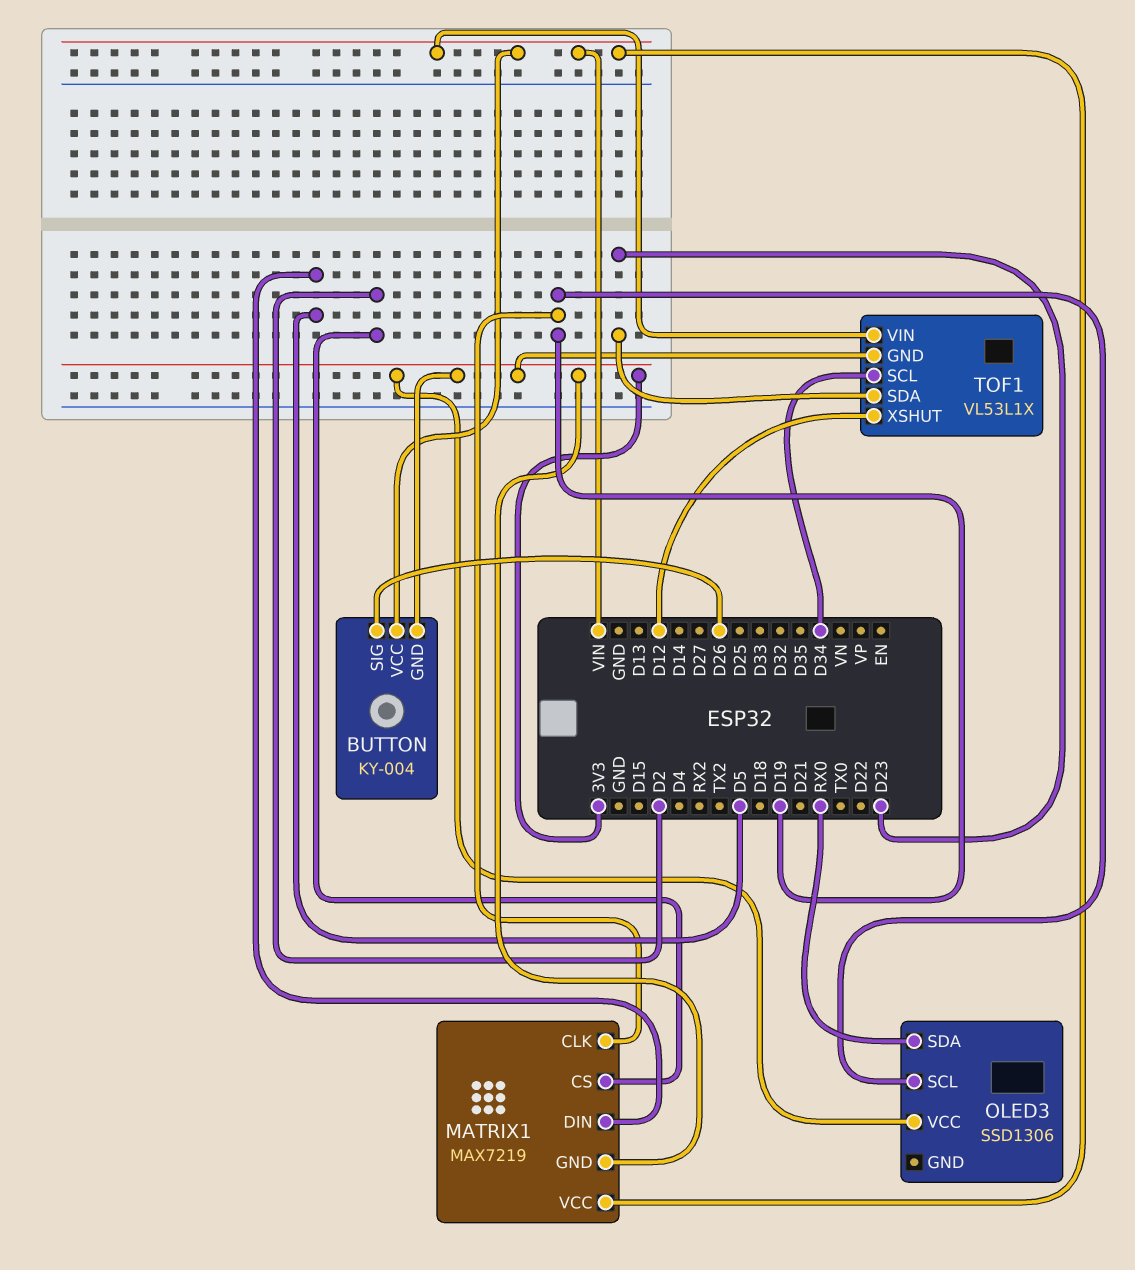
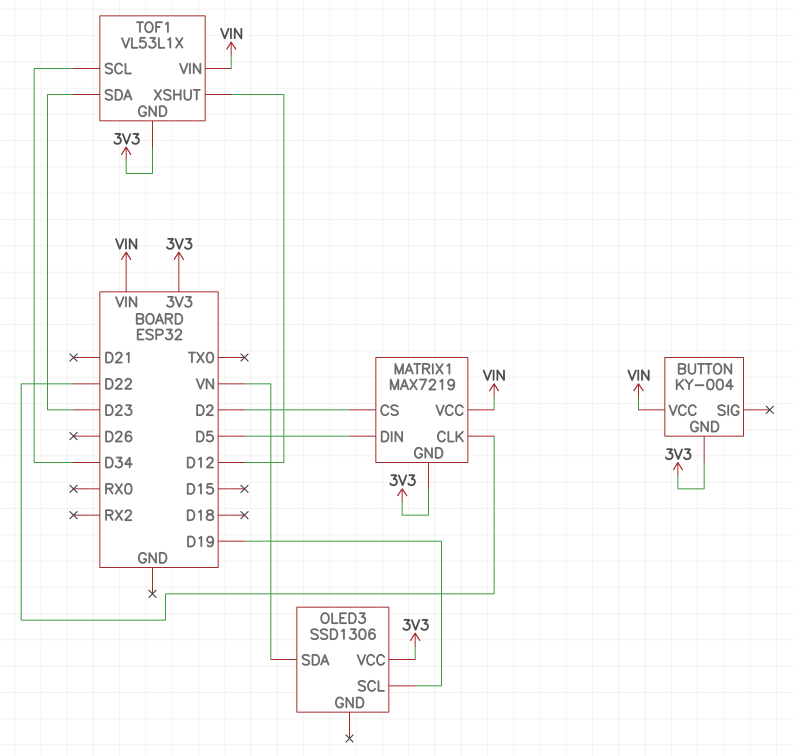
BUTTON pin SIG: D26 -> none
MATRIX1 pin CLK: D19 -> D22
OLED3 pin SDA: RX0 -> VN

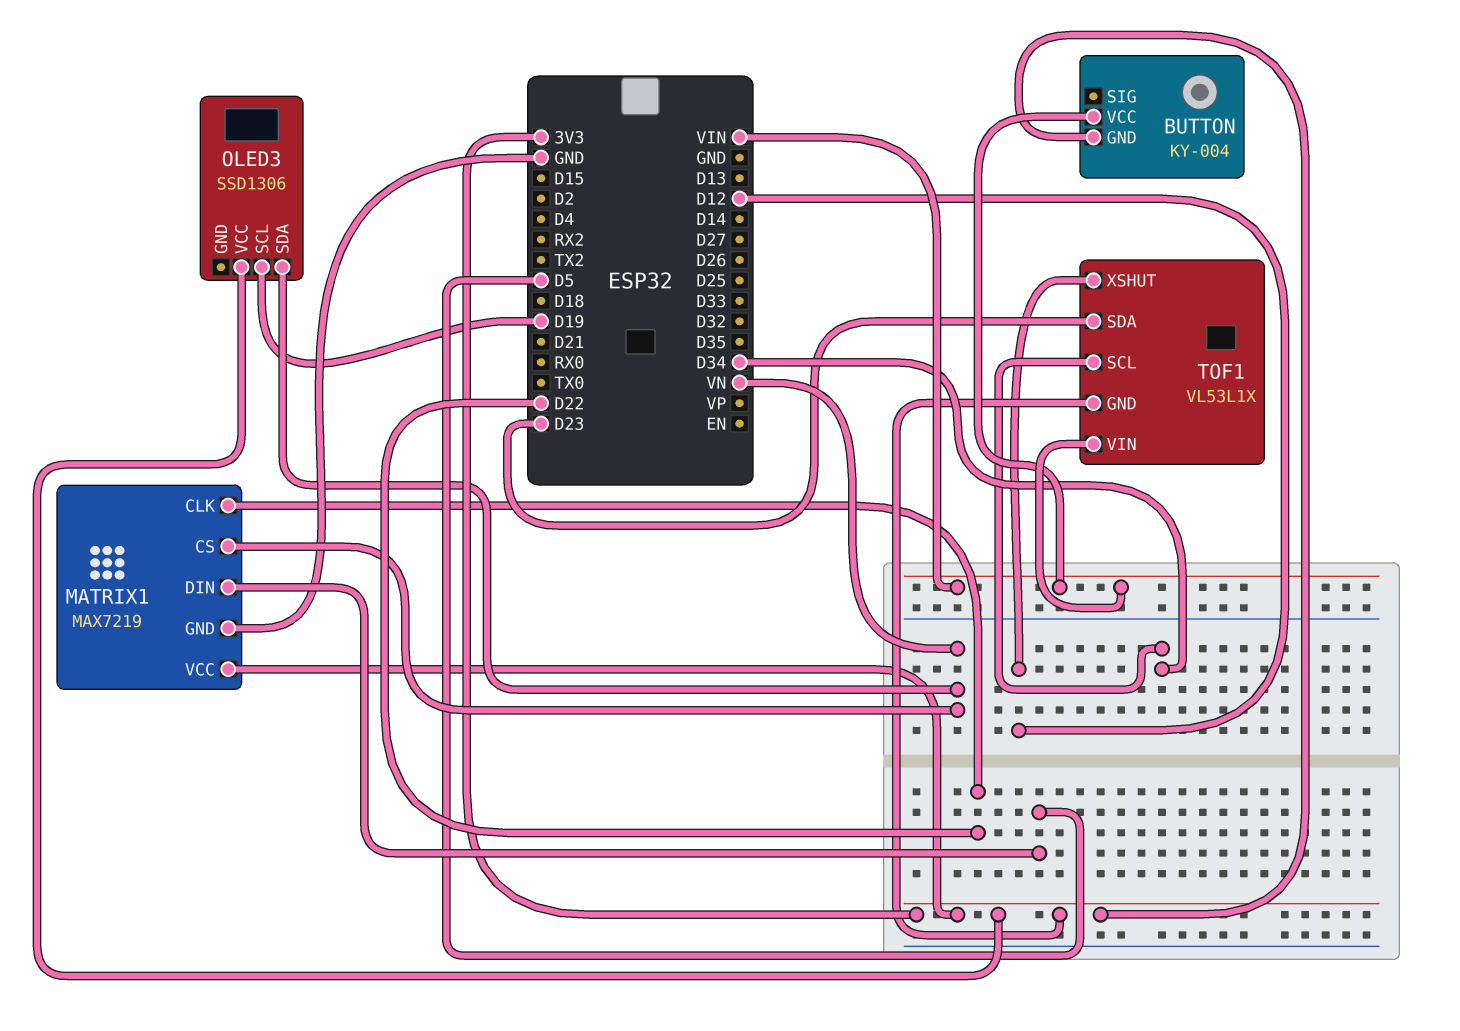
MATRIX1 pin CS: D2 -> VN
MATRIX1 pin GND: 3V3 -> GND
MATRIX1 pin VCC: VIN -> 3V3

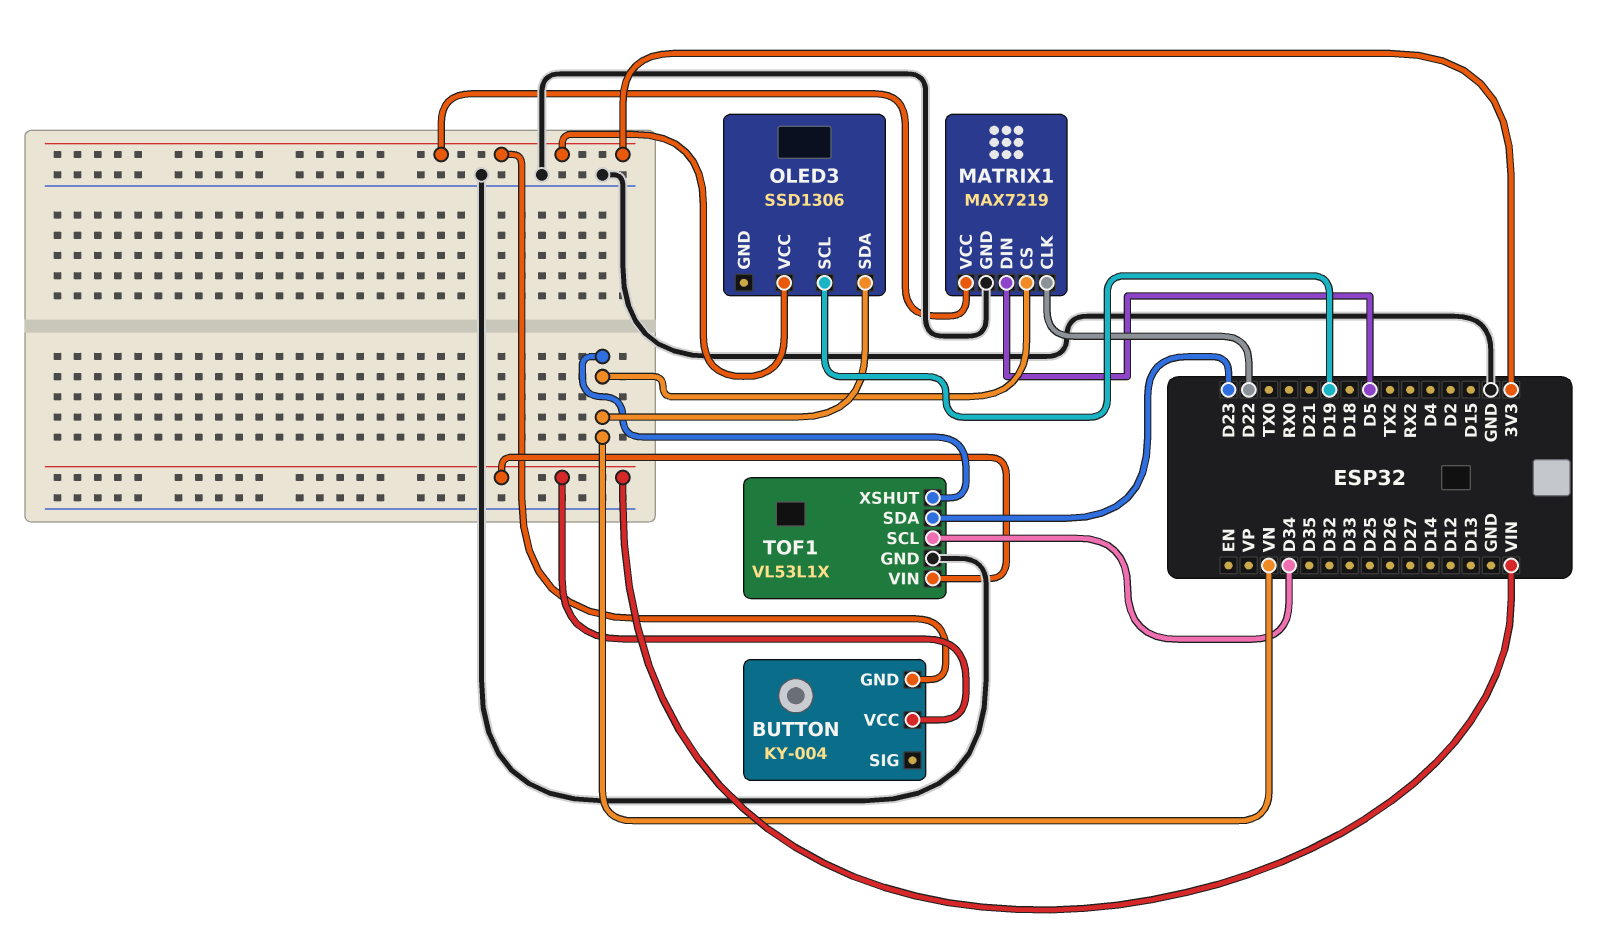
TOF1 pin GND: 3V3 -> GND
TOF1 pin XSHUT: D12 -> VN

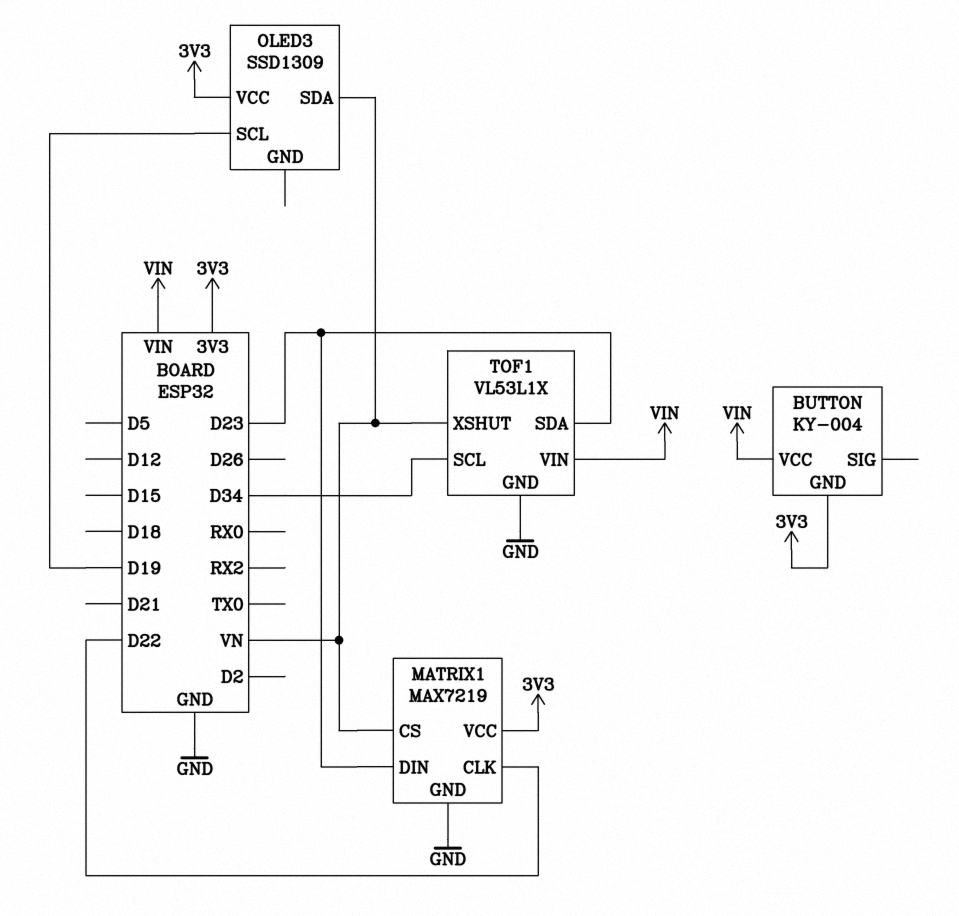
MATRIX1 pin DIN: D5 -> D23
OLED3: SSD1306 -> SSD1309

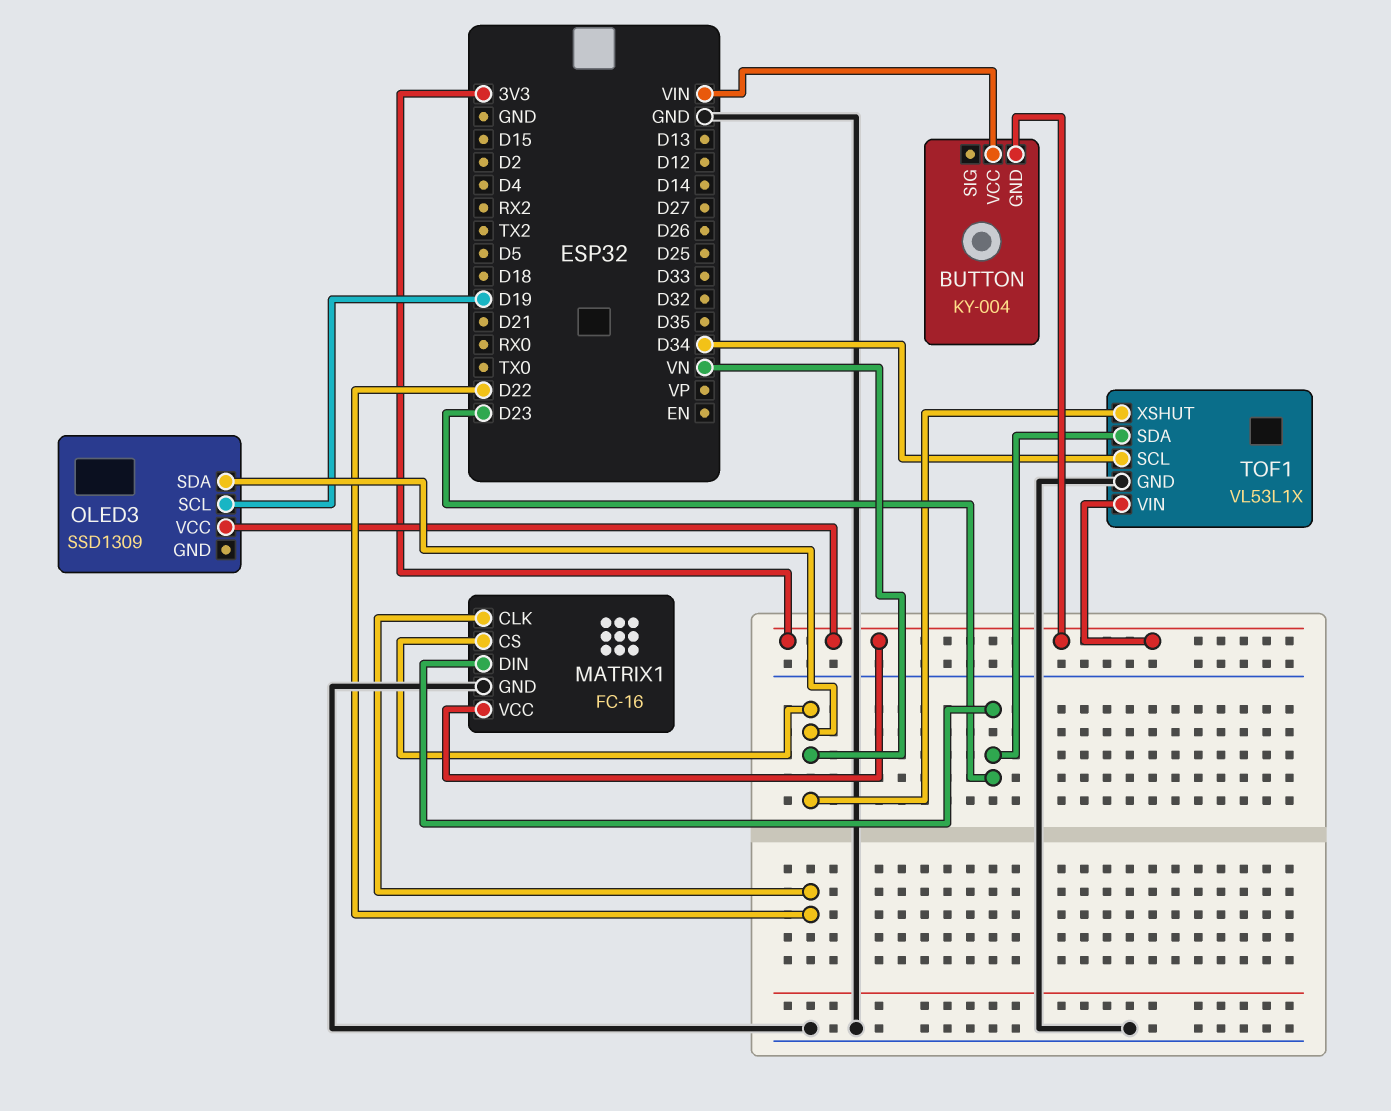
MATRIX1: MAX7219 -> FC-16
TOF1 pin VIN: VIN -> 3V3

